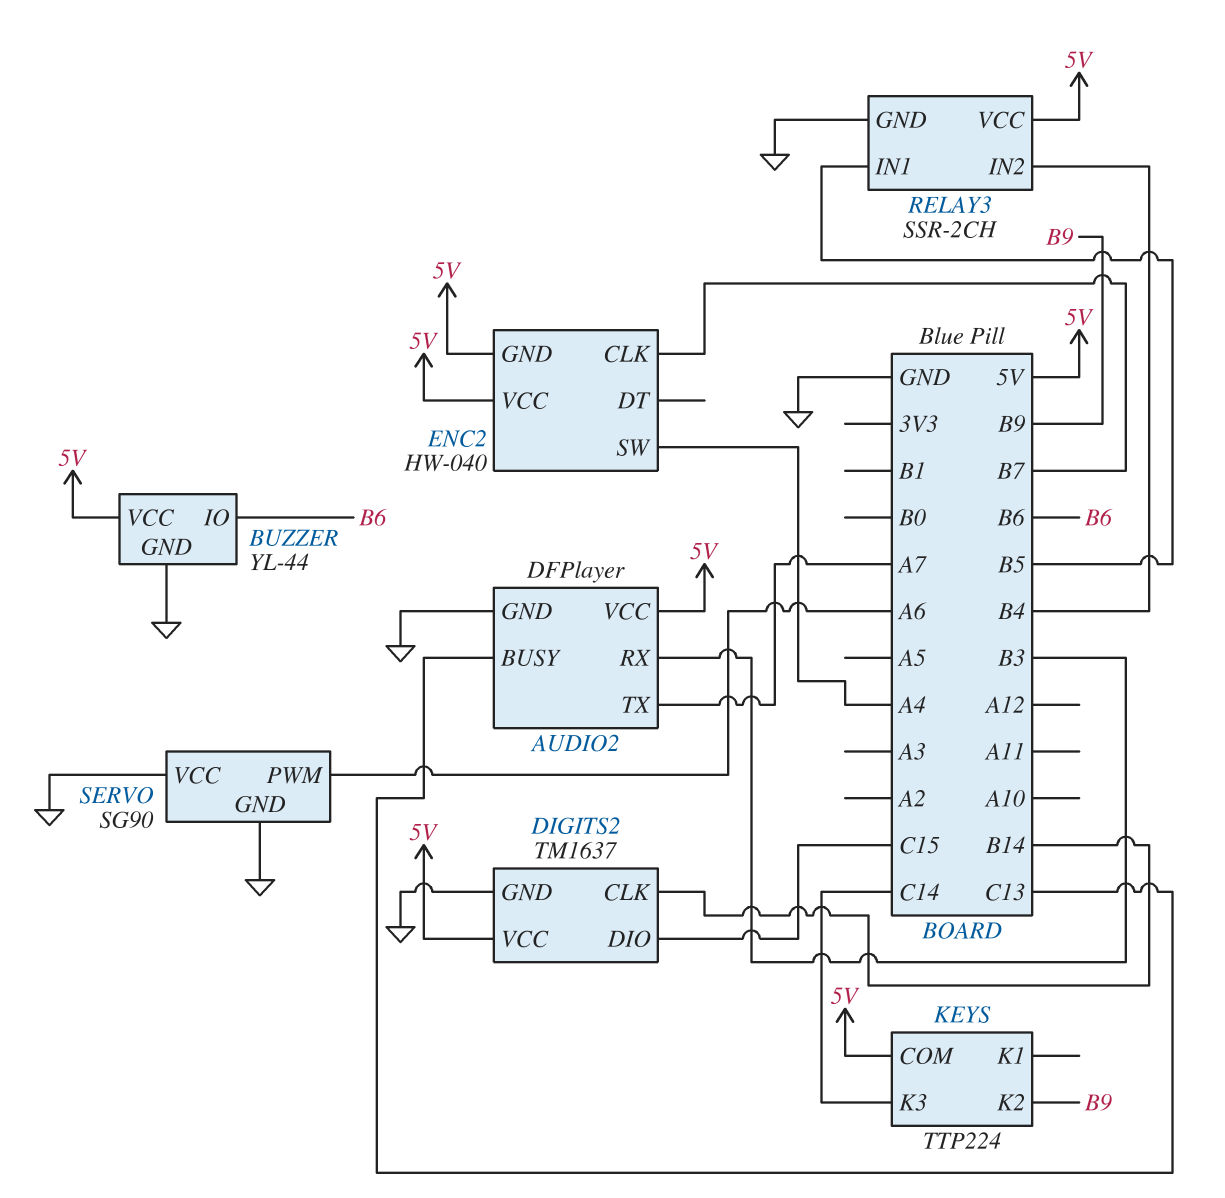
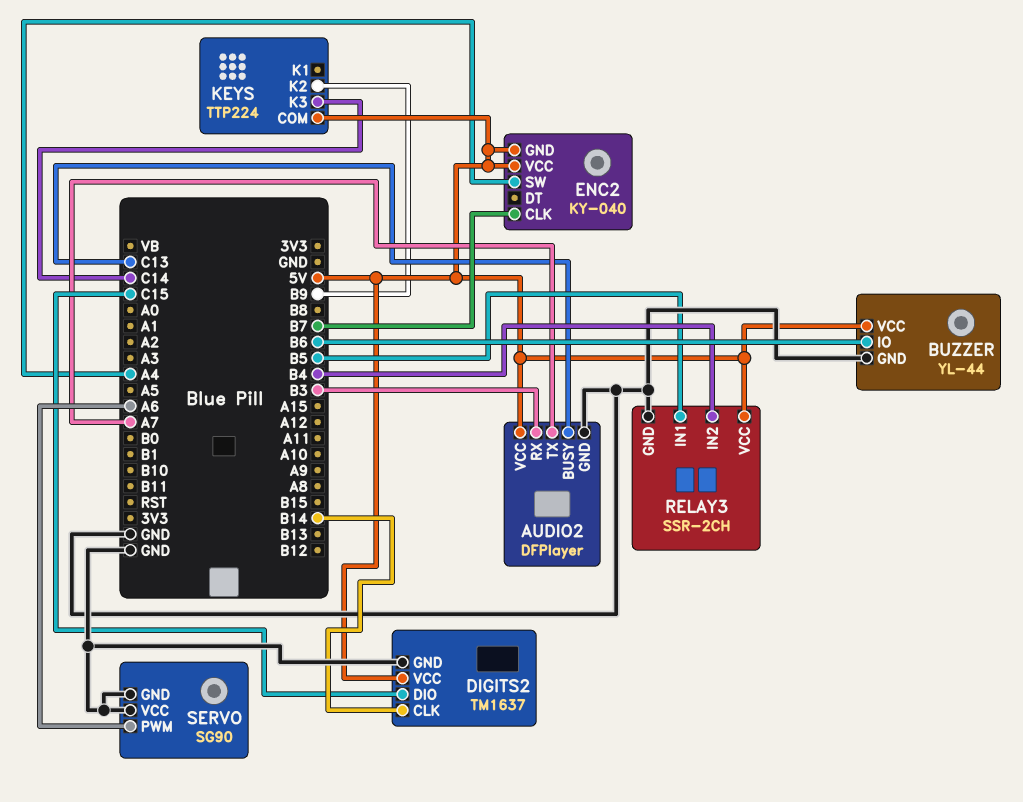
ENC2: HW-040 -> KY-040

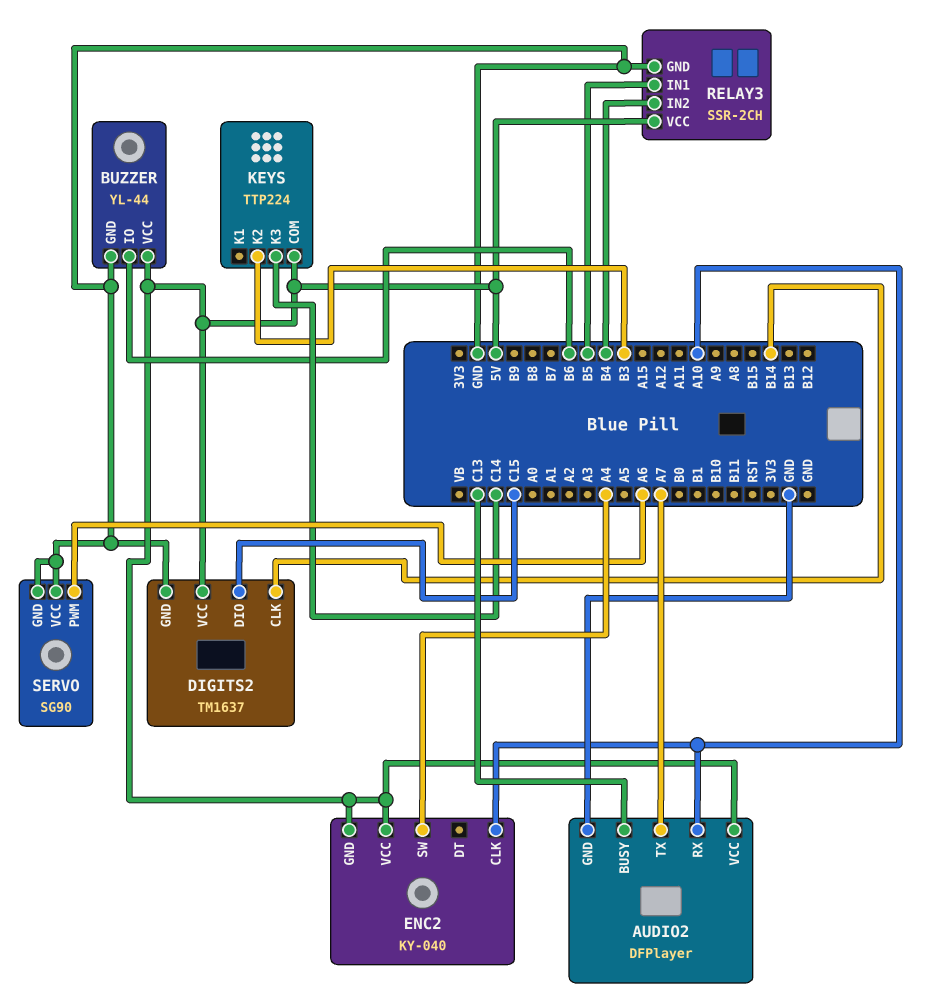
AUDIO2 pin RX: B3 -> A10
ENC2 pin CLK: B7 -> A10
KEYS pin K2: B9 -> B3

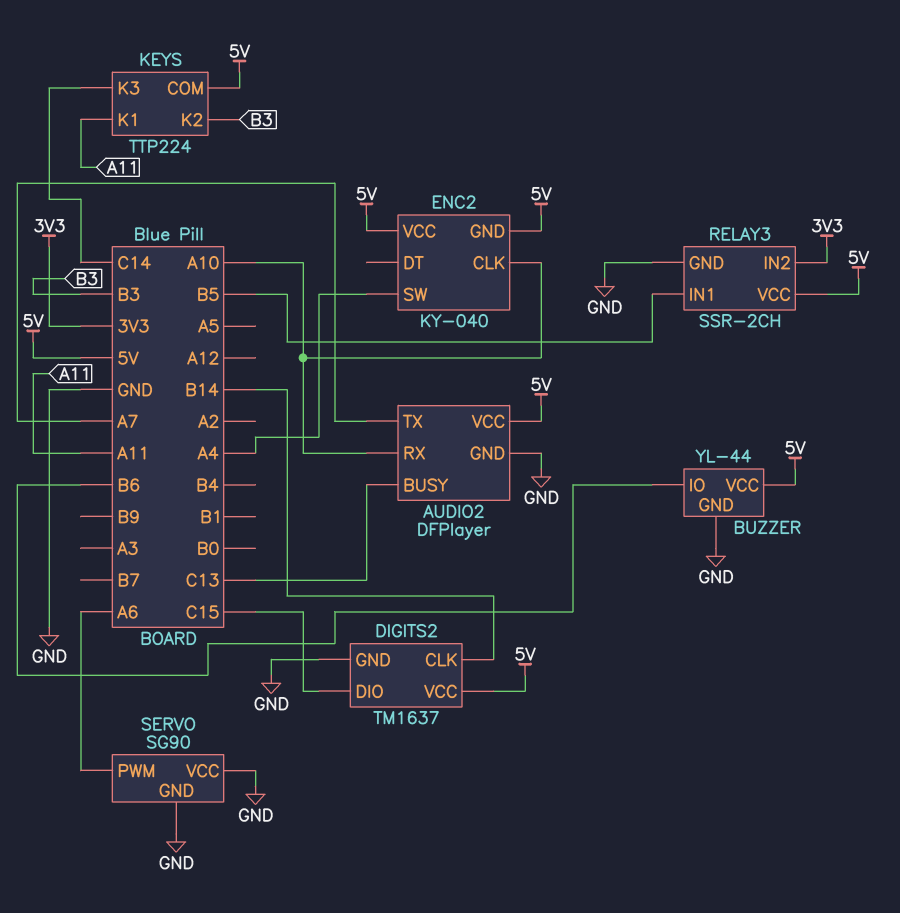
KEYS pin K1: none -> A11
RELAY3 pin IN2: B4 -> 3V3

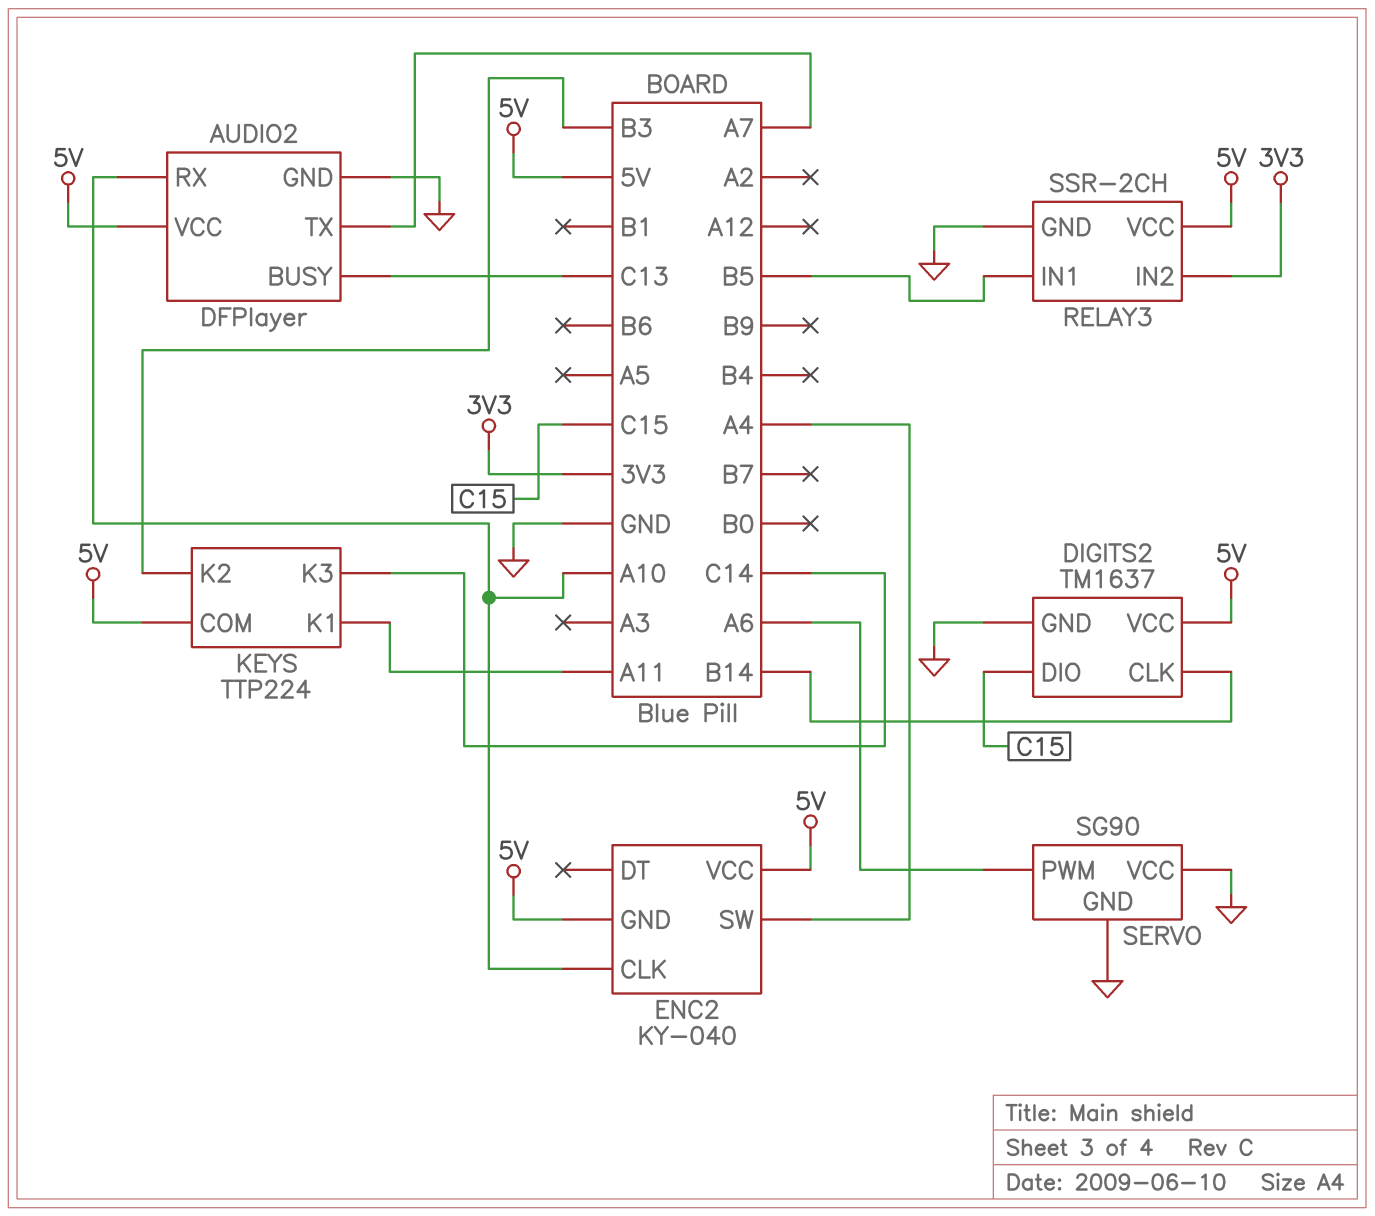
BUZZER: YL-44 -> none
BUZZER pin GND: GND -> none
BUZZER pin IO: B6 -> none
BUZZER pin VCC: 5V -> none

